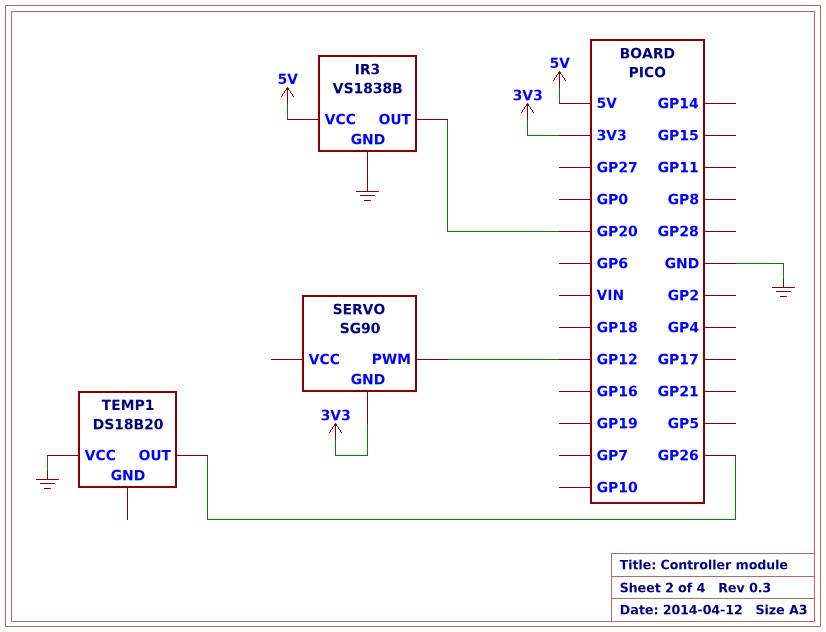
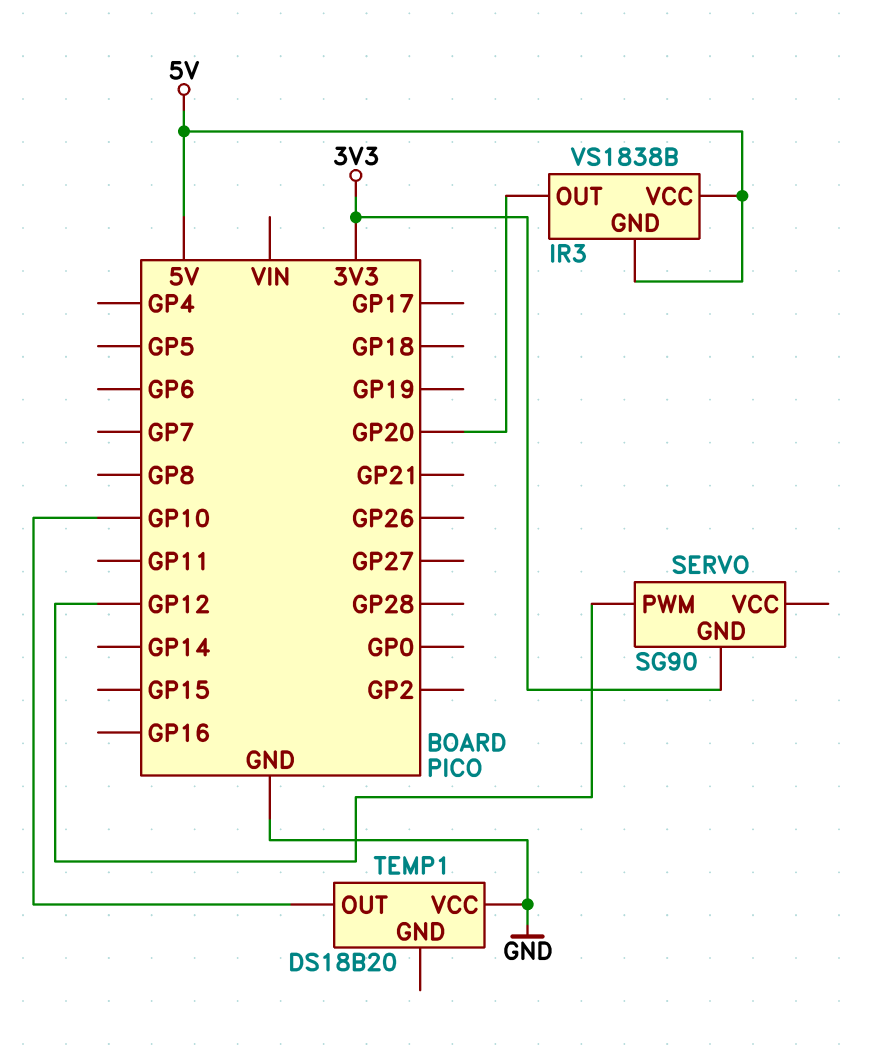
IR3 pin GND: GND -> 5V
TEMP1 pin OUT: GP26 -> GP10

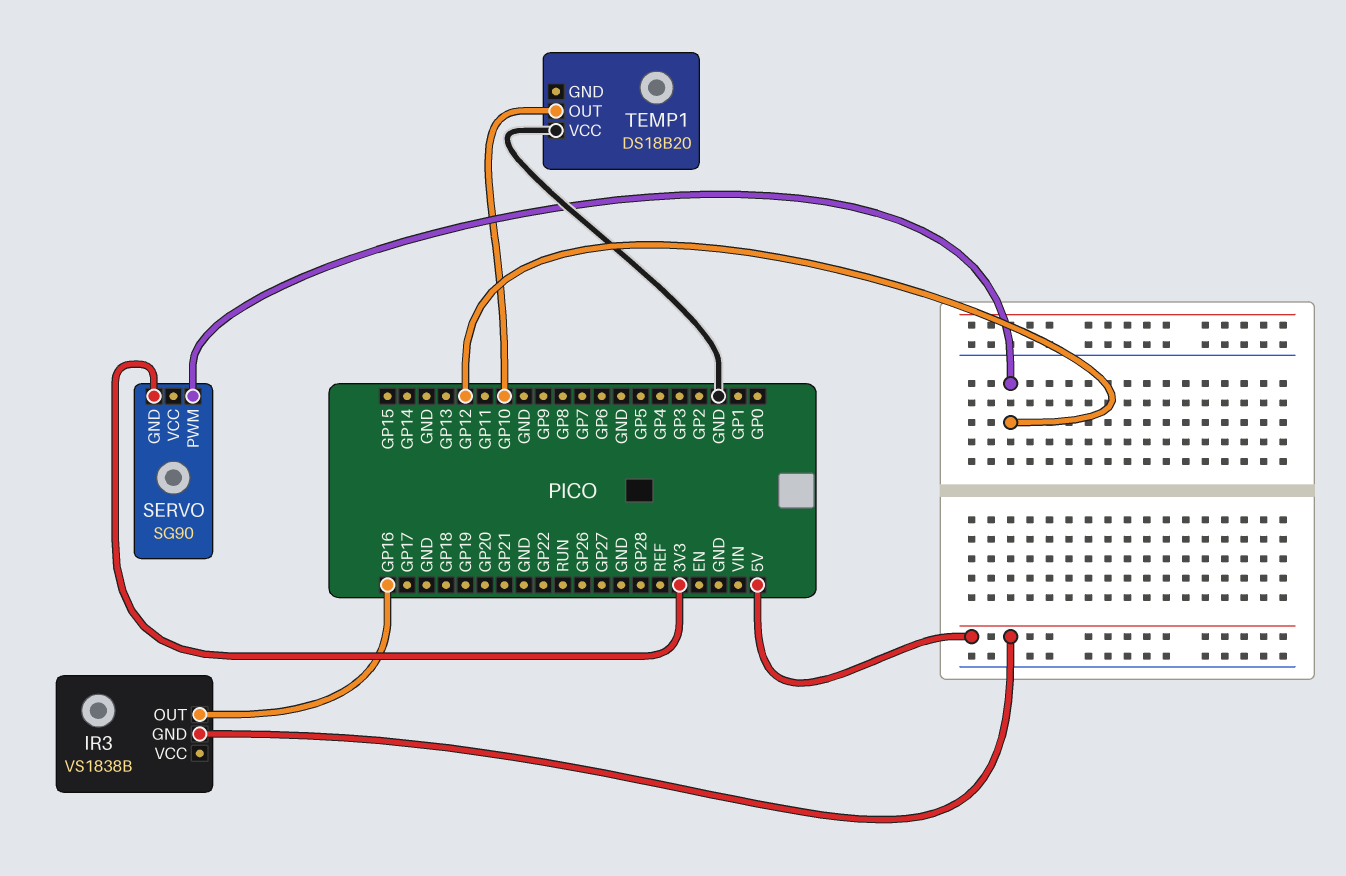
IR3 pin OUT: GP20 -> GP16
IR3 pin VCC: 5V -> none

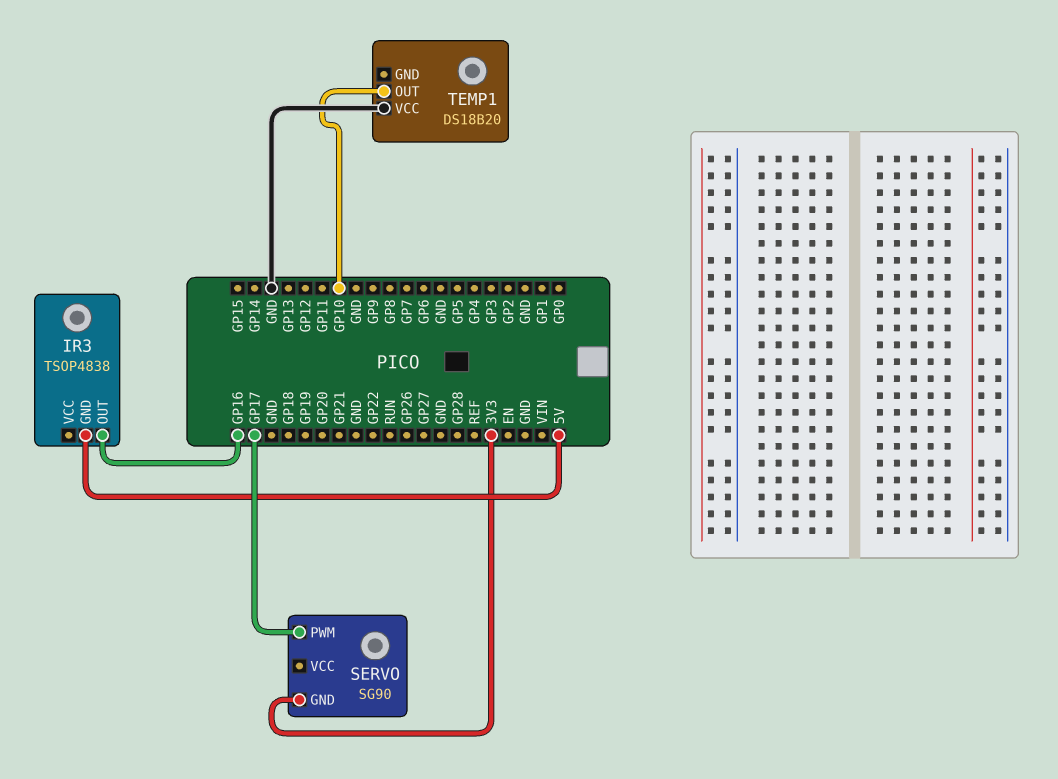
IR3: VS1838B -> TSOP4838
SERVO pin PWM: GP12 -> GP17

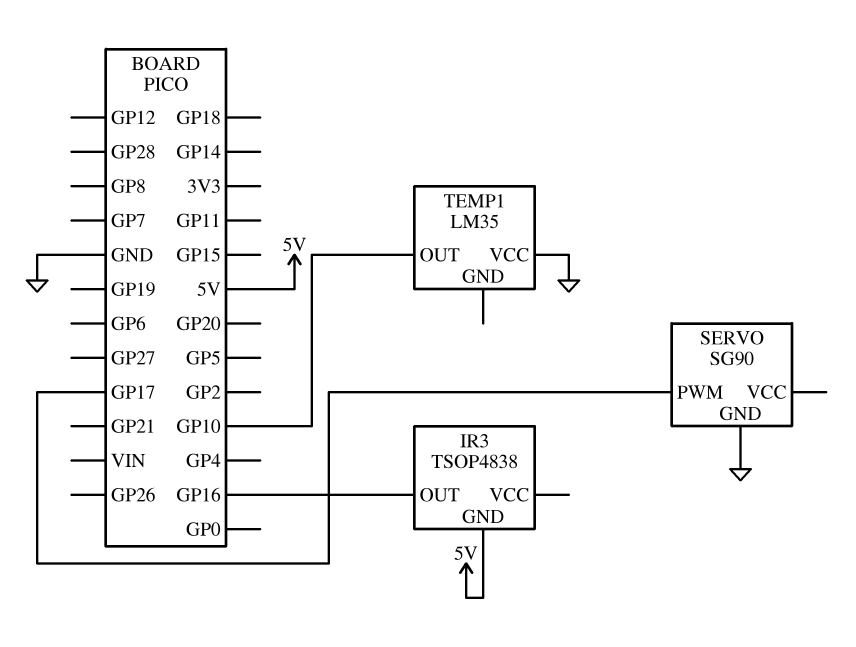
SERVO pin GND: 3V3 -> GND
TEMP1: DS18B20 -> LM35

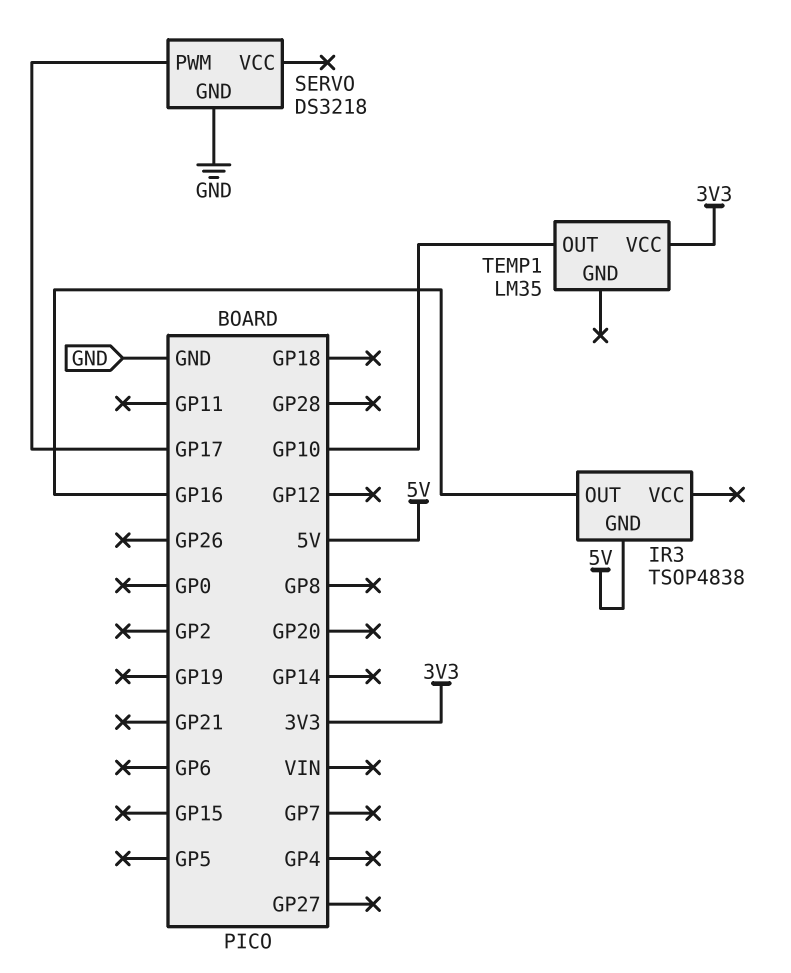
SERVO: SG90 -> DS3218
TEMP1 pin VCC: GND -> 3V3

